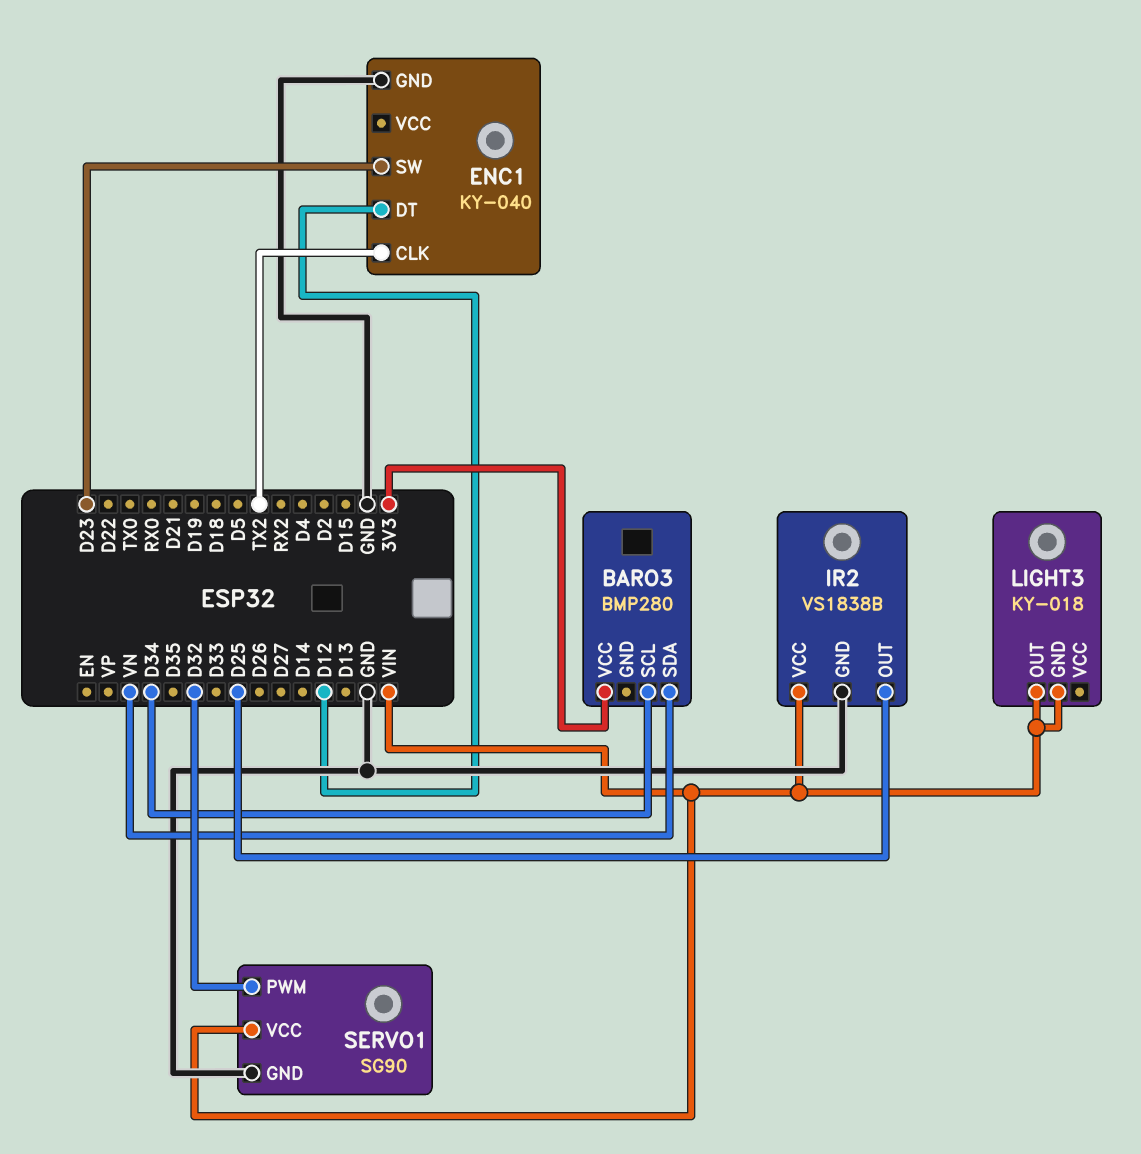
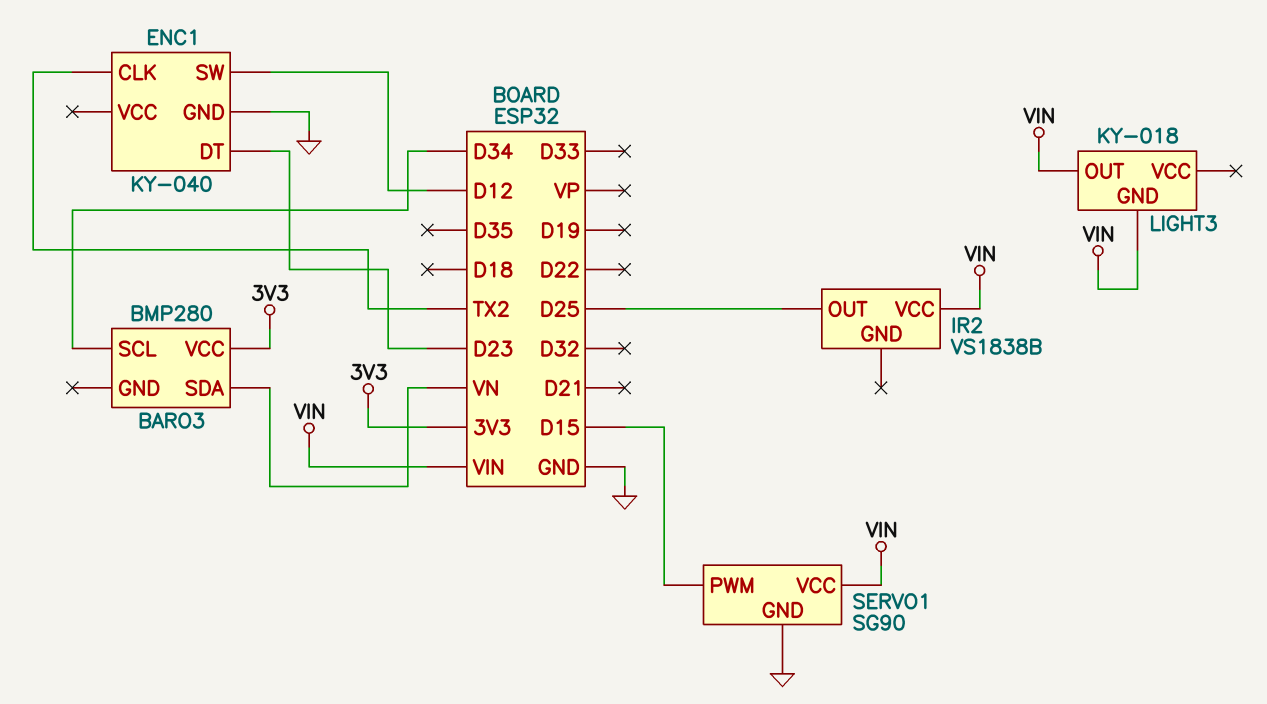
ENC1 pin DT: D12 -> D23
ENC1 pin SW: D23 -> D12
IR2 pin GND: GND -> none
SERVO1 pin PWM: D32 -> D15

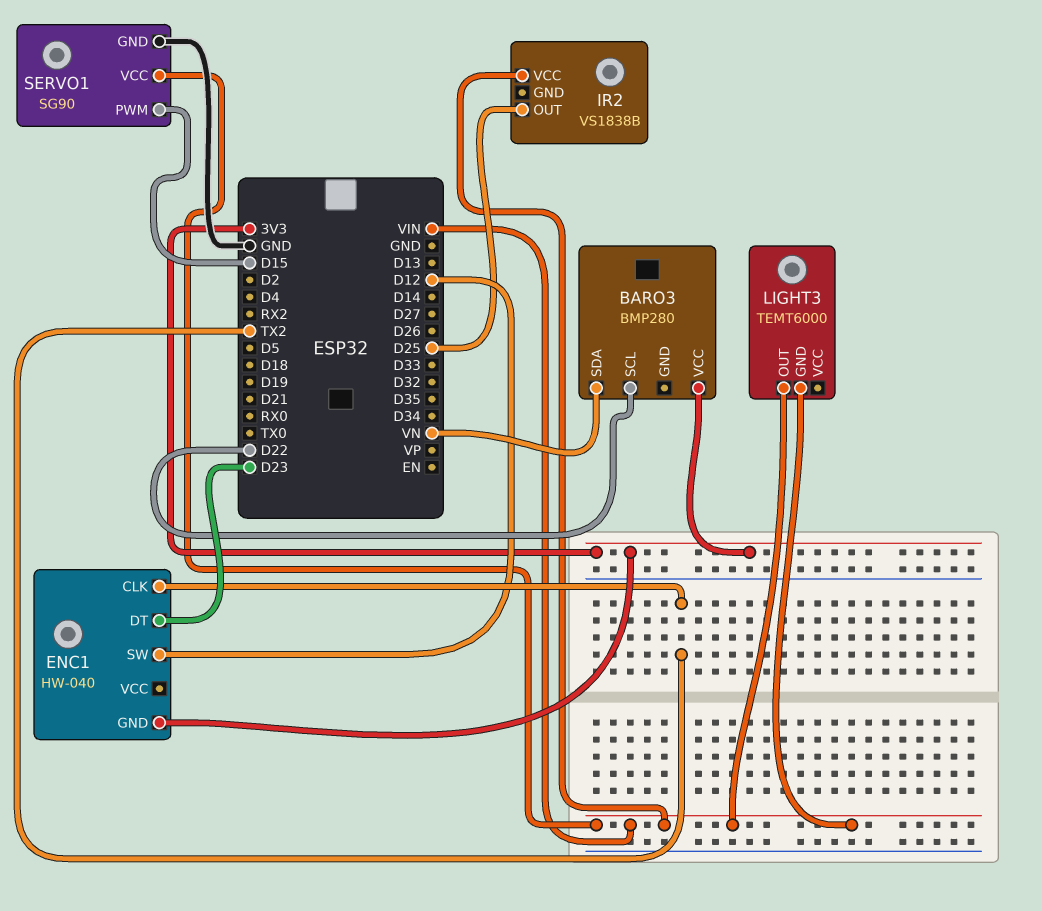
BARO3 pin SCL: D34 -> D22
ENC1: KY-040 -> HW-040
ENC1 pin GND: GND -> 3V3
LIGHT3: KY-018 -> TEMT6000

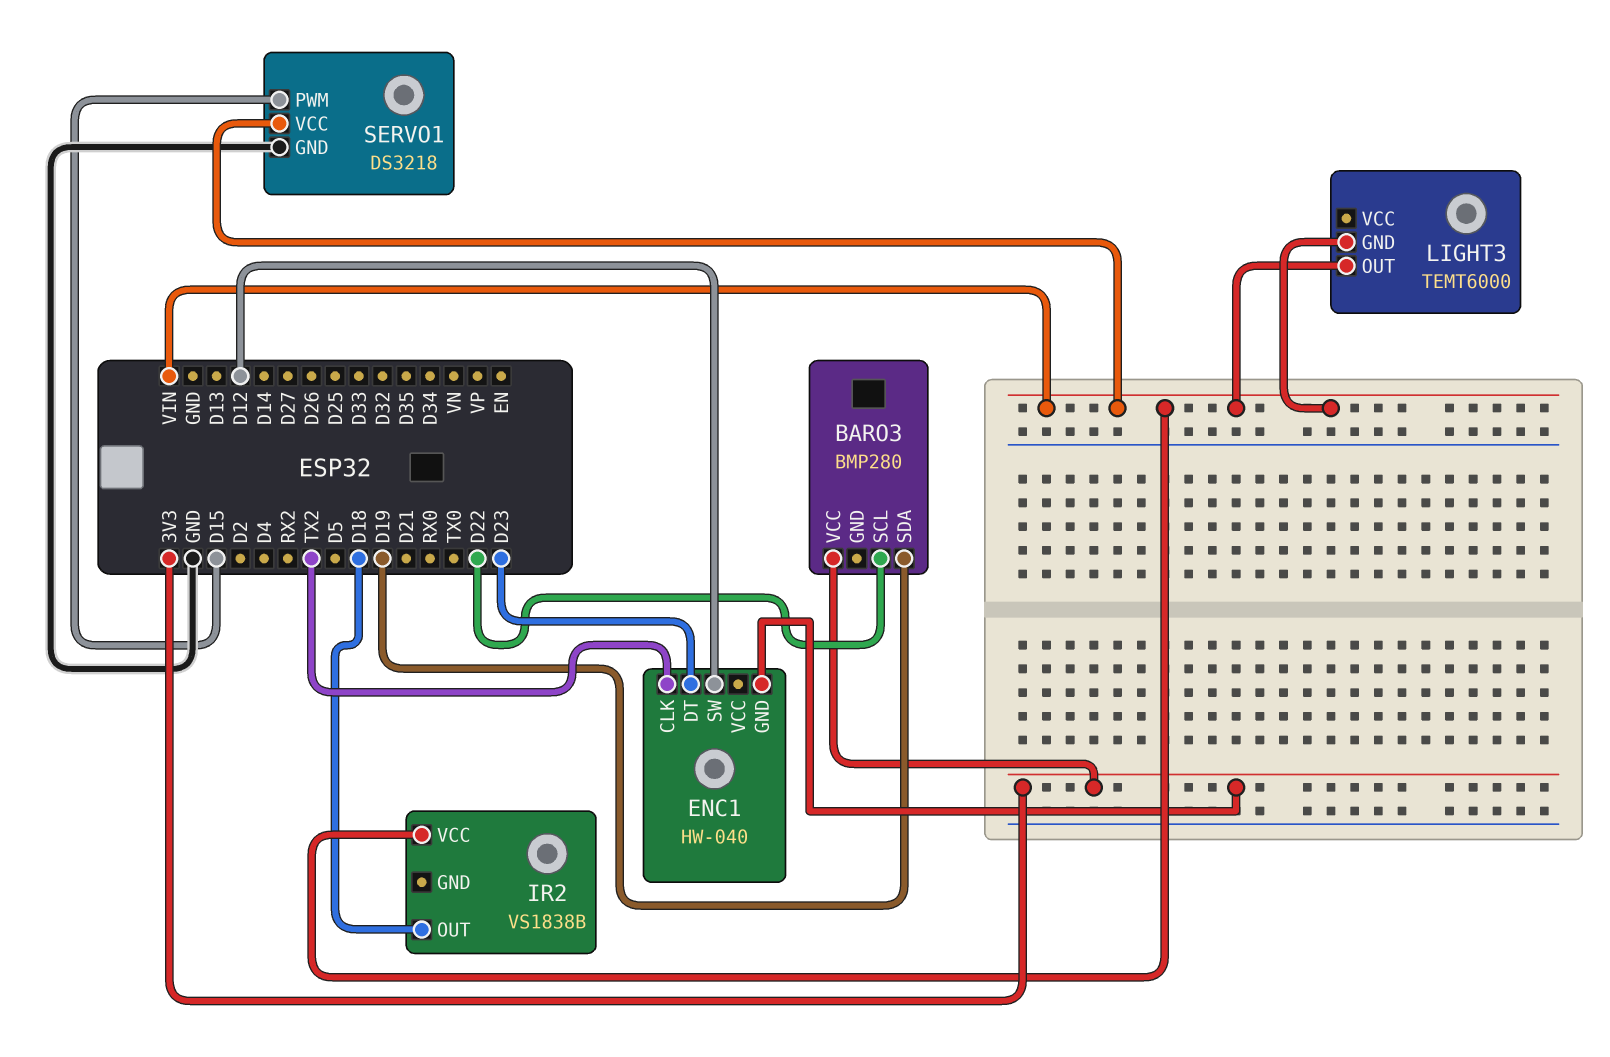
BARO3 pin SDA: VN -> D19
IR2 pin OUT: D25 -> D18
SERVO1: SG90 -> DS3218

